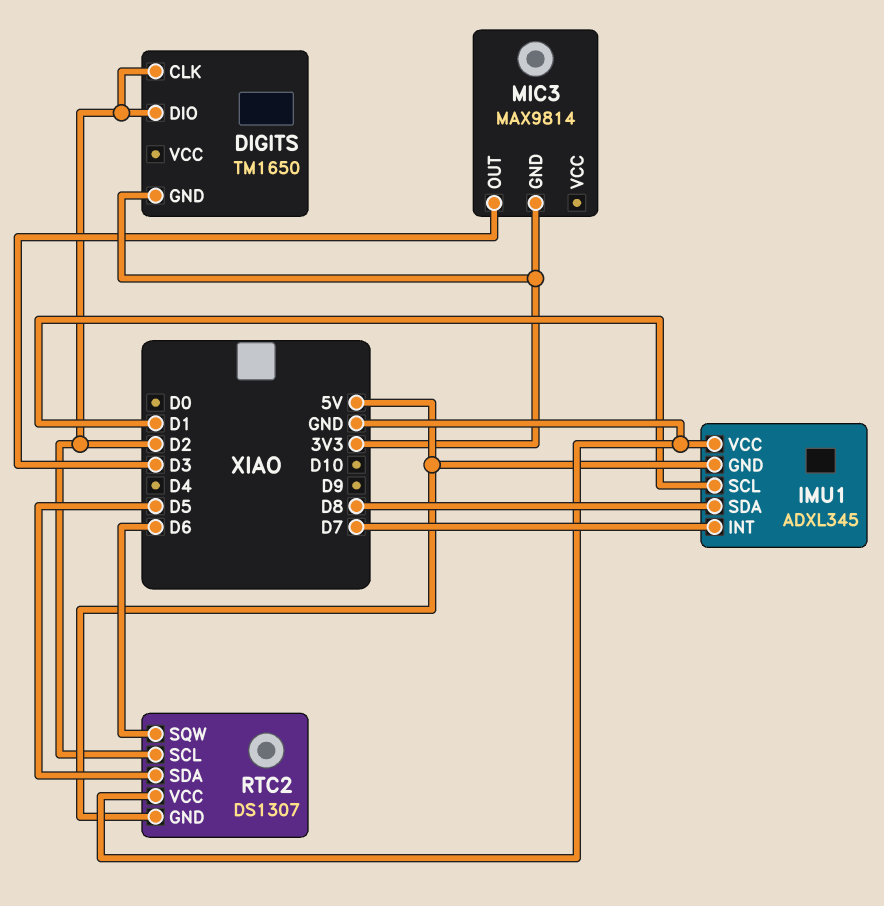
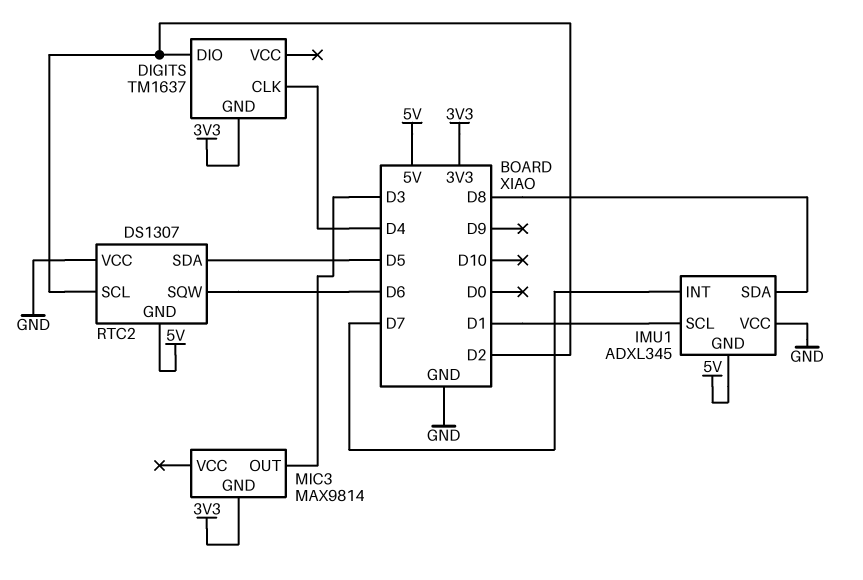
DIGITS: TM1650 -> TM1637
DIGITS pin CLK: D2 -> D4

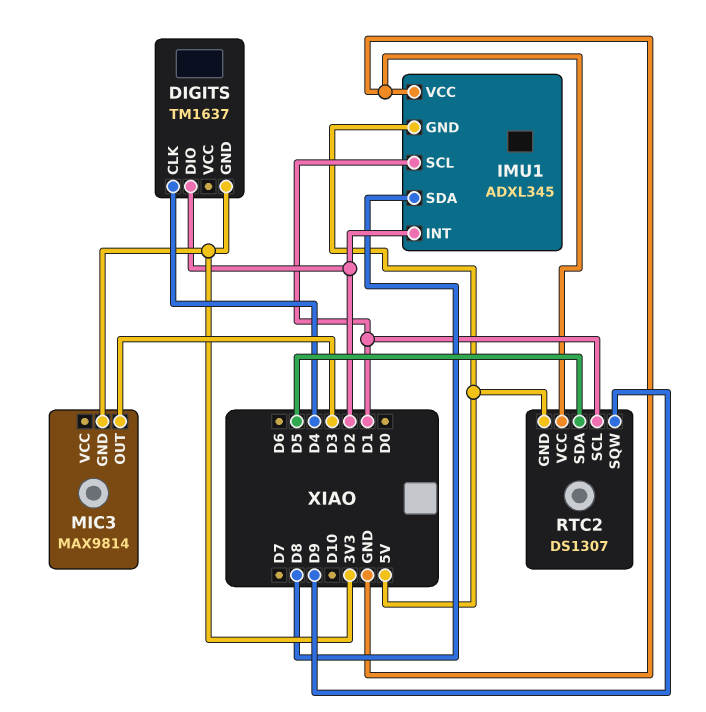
IMU1 pin INT: D7 -> D2
RTC2 pin SCL: D2 -> D1
RTC2 pin SQW: D6 -> D9

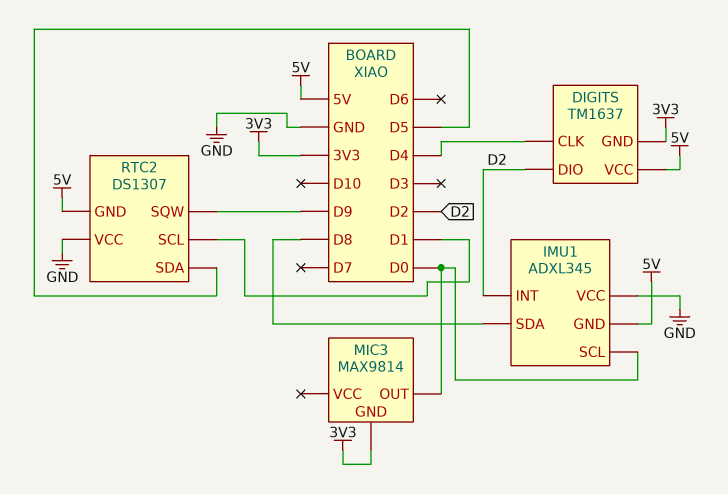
DIGITS pin VCC: none -> 5V
IMU1 pin SCL: D1 -> D0
MIC3 pin OUT: D3 -> D0

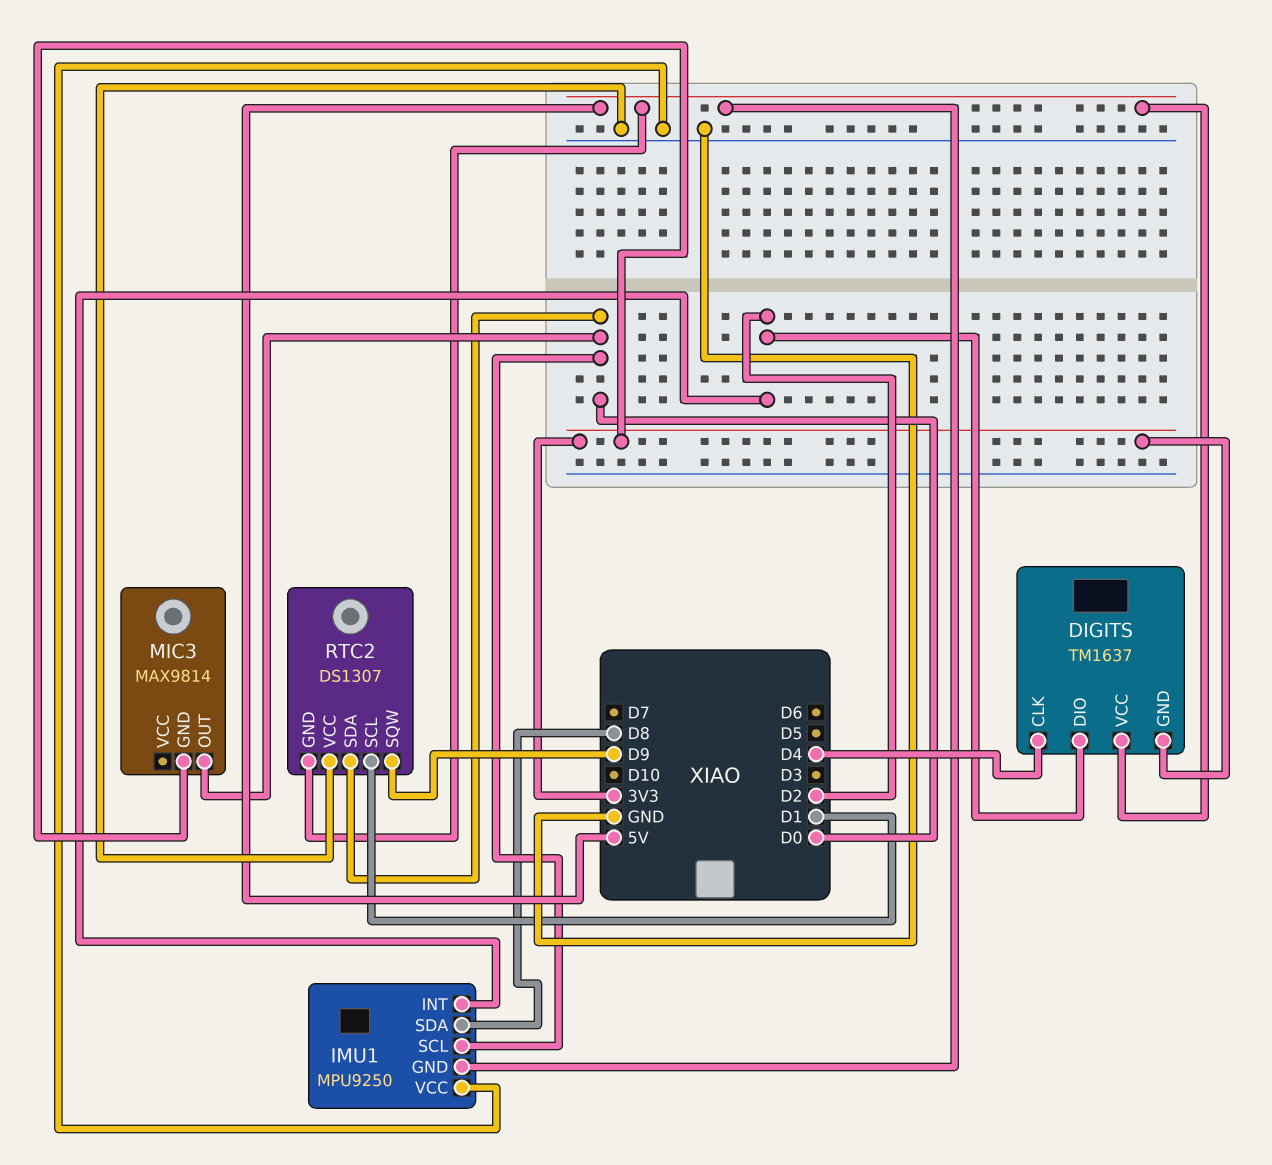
IMU1: ADXL345 -> MPU9250
RTC2 pin SDA: D5 -> D0

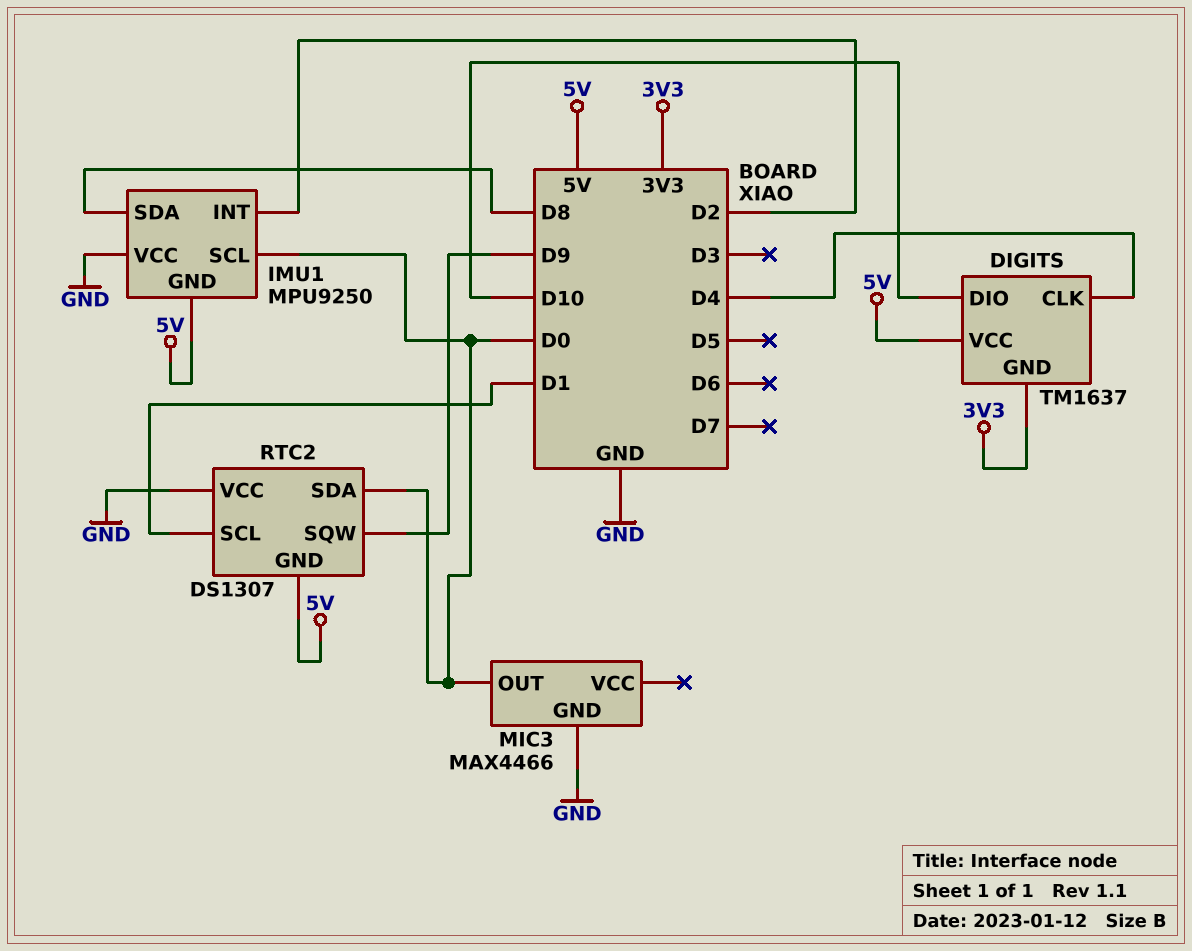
DIGITS pin DIO: D2 -> D10
MIC3: MAX9814 -> MAX4466
MIC3 pin GND: 3V3 -> GND

